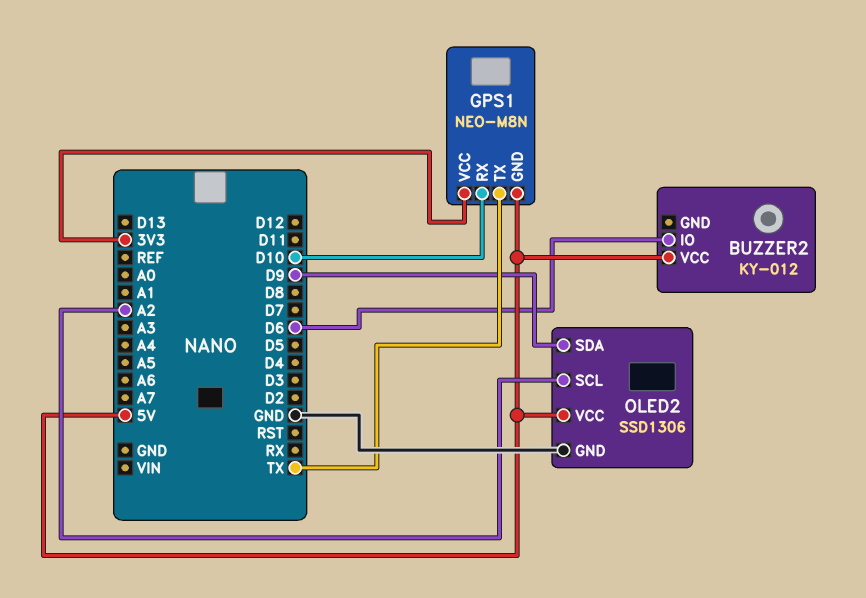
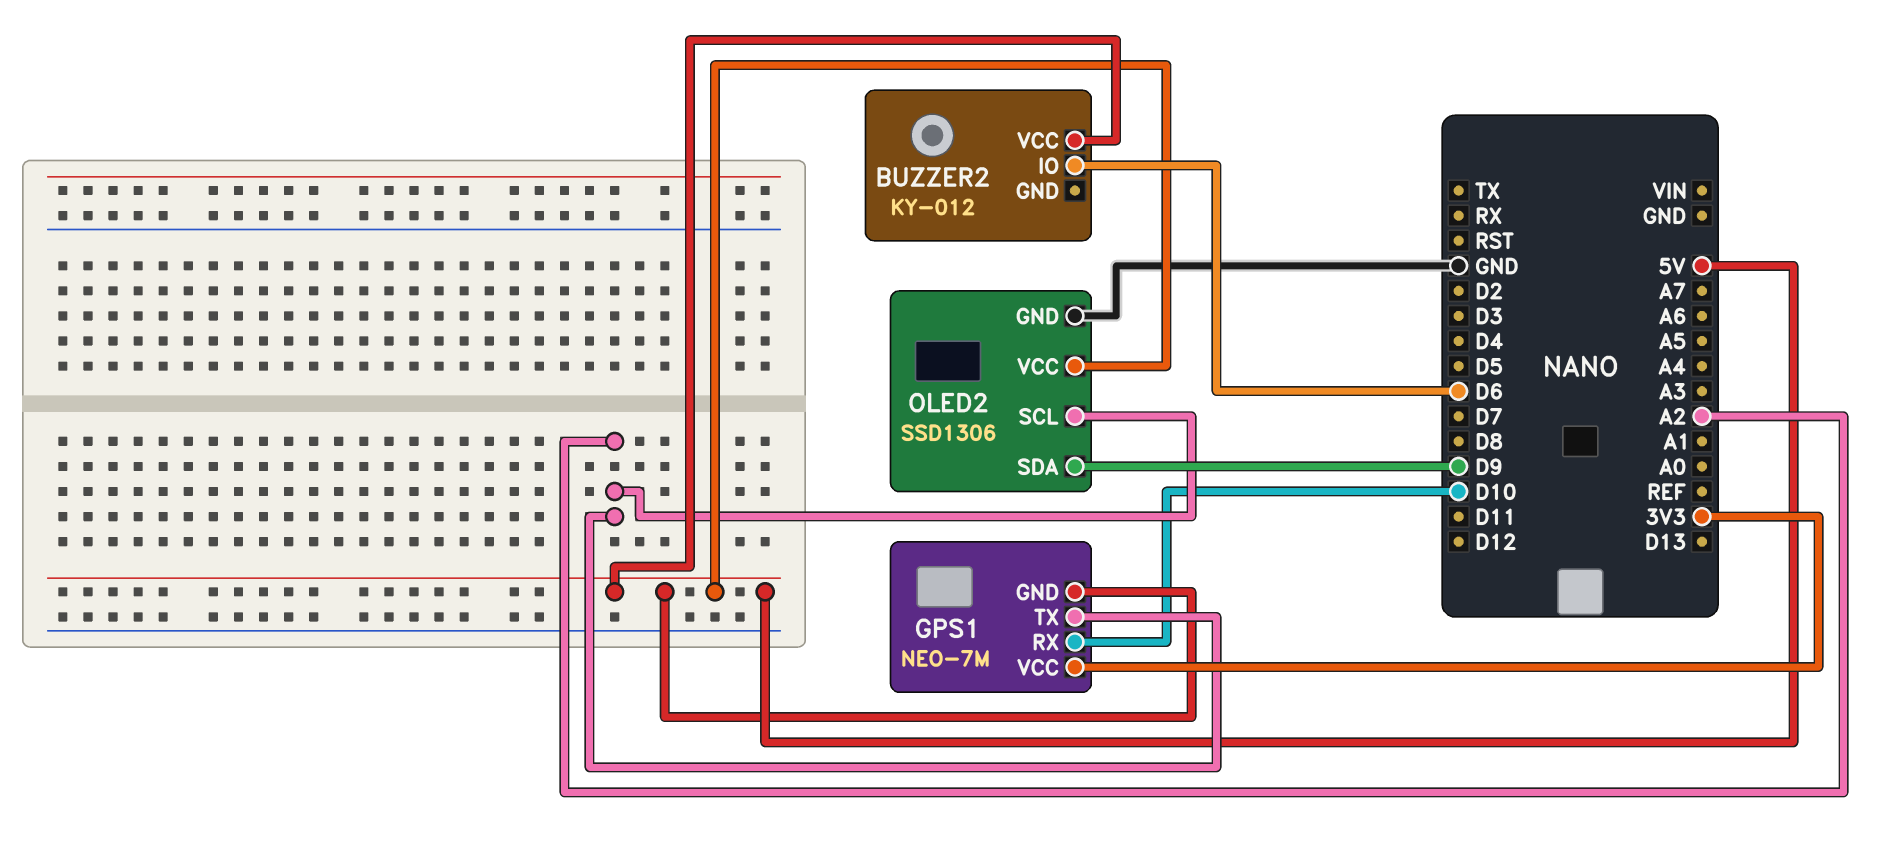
GPS1: NEO-M8N -> NEO-7M
GPS1 pin TX: TX -> A2

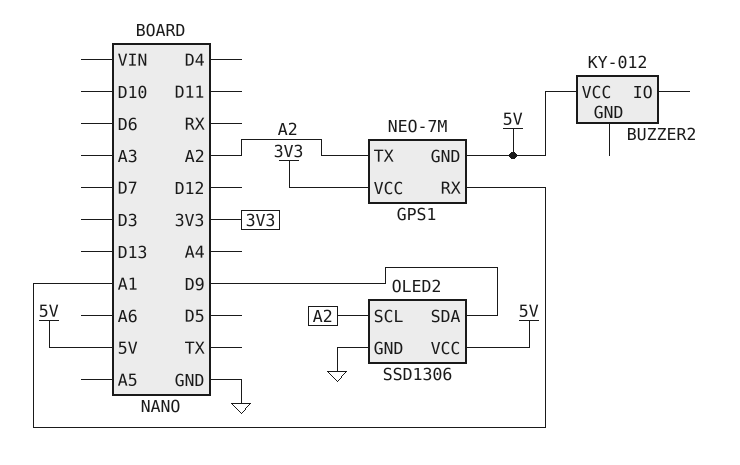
BUZZER2 pin IO: D6 -> none
GPS1 pin RX: D10 -> A1

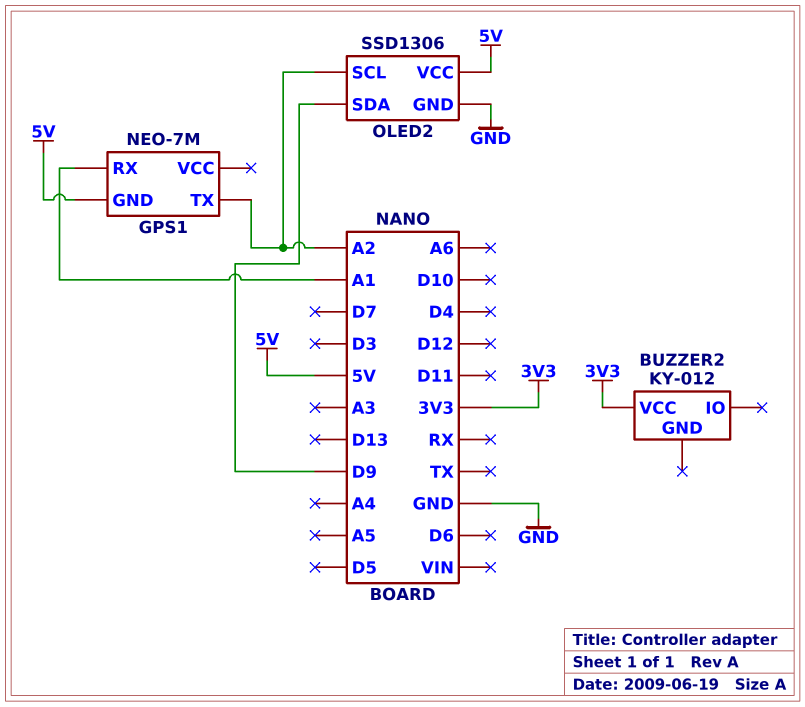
BUZZER2 pin VCC: 5V -> 3V3
GPS1 pin VCC: 3V3 -> none

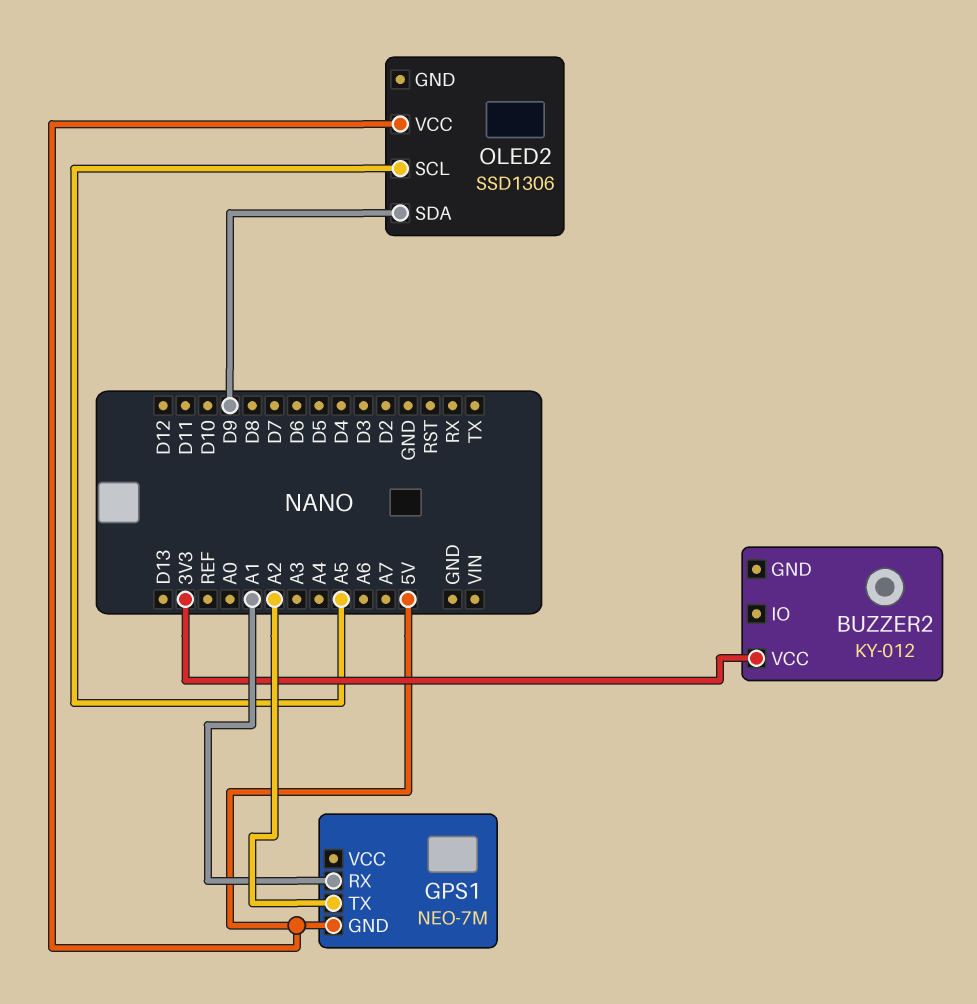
OLED2 pin GND: GND -> none
OLED2 pin SCL: A2 -> A5

